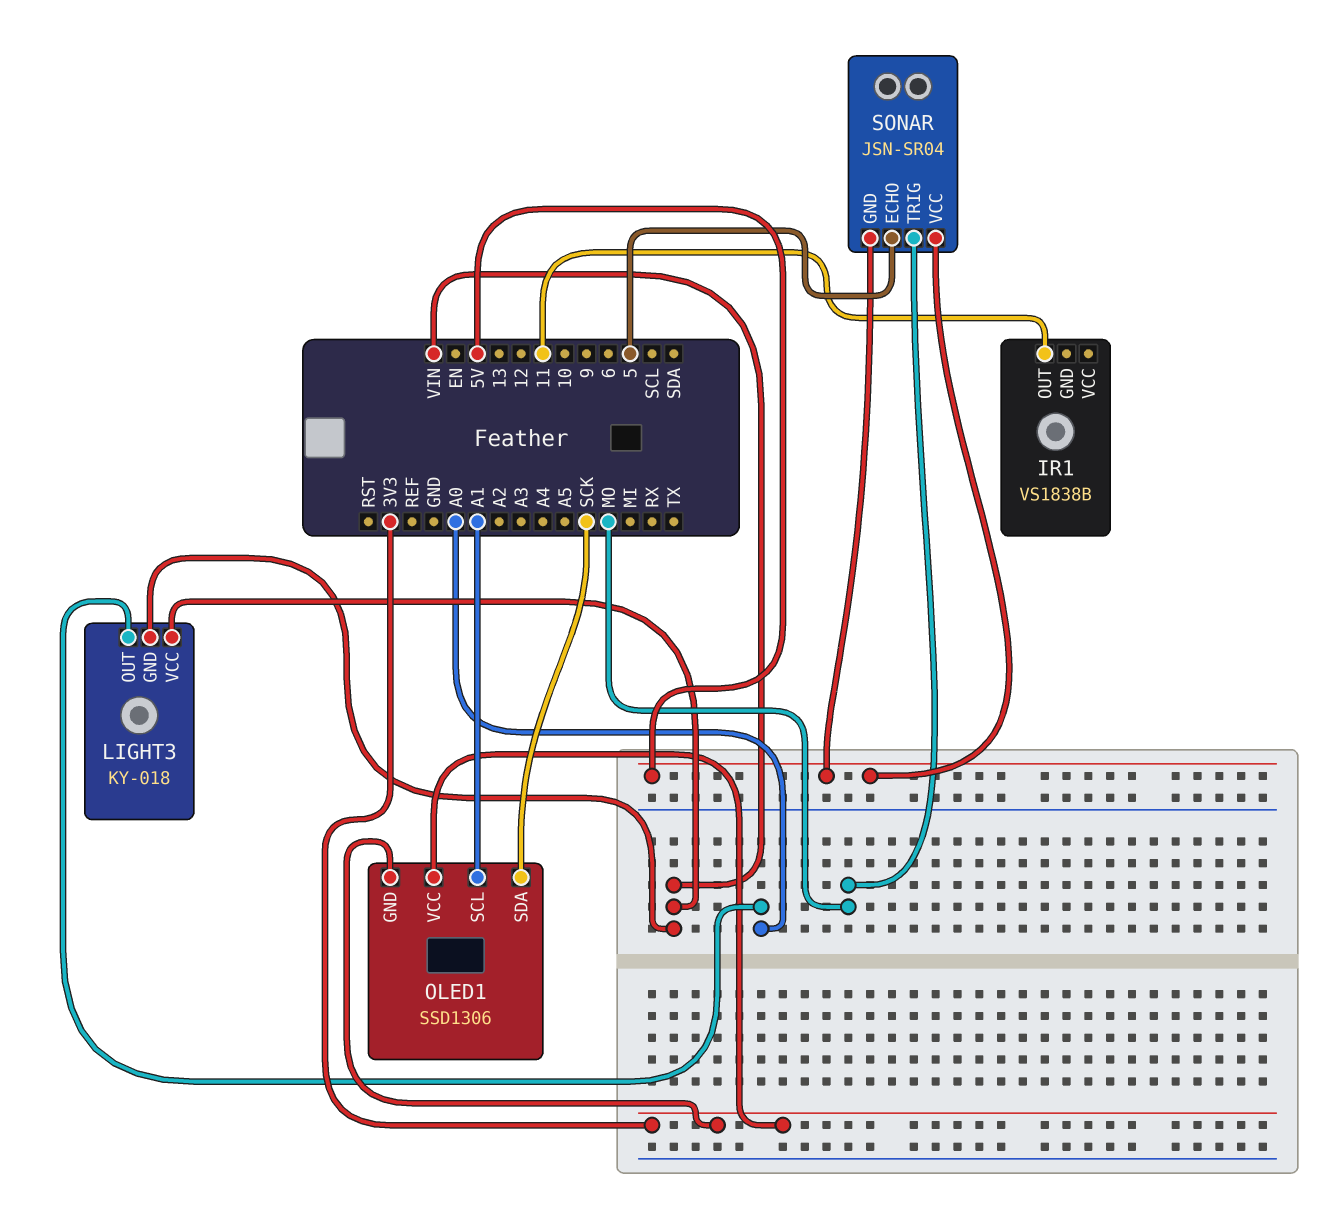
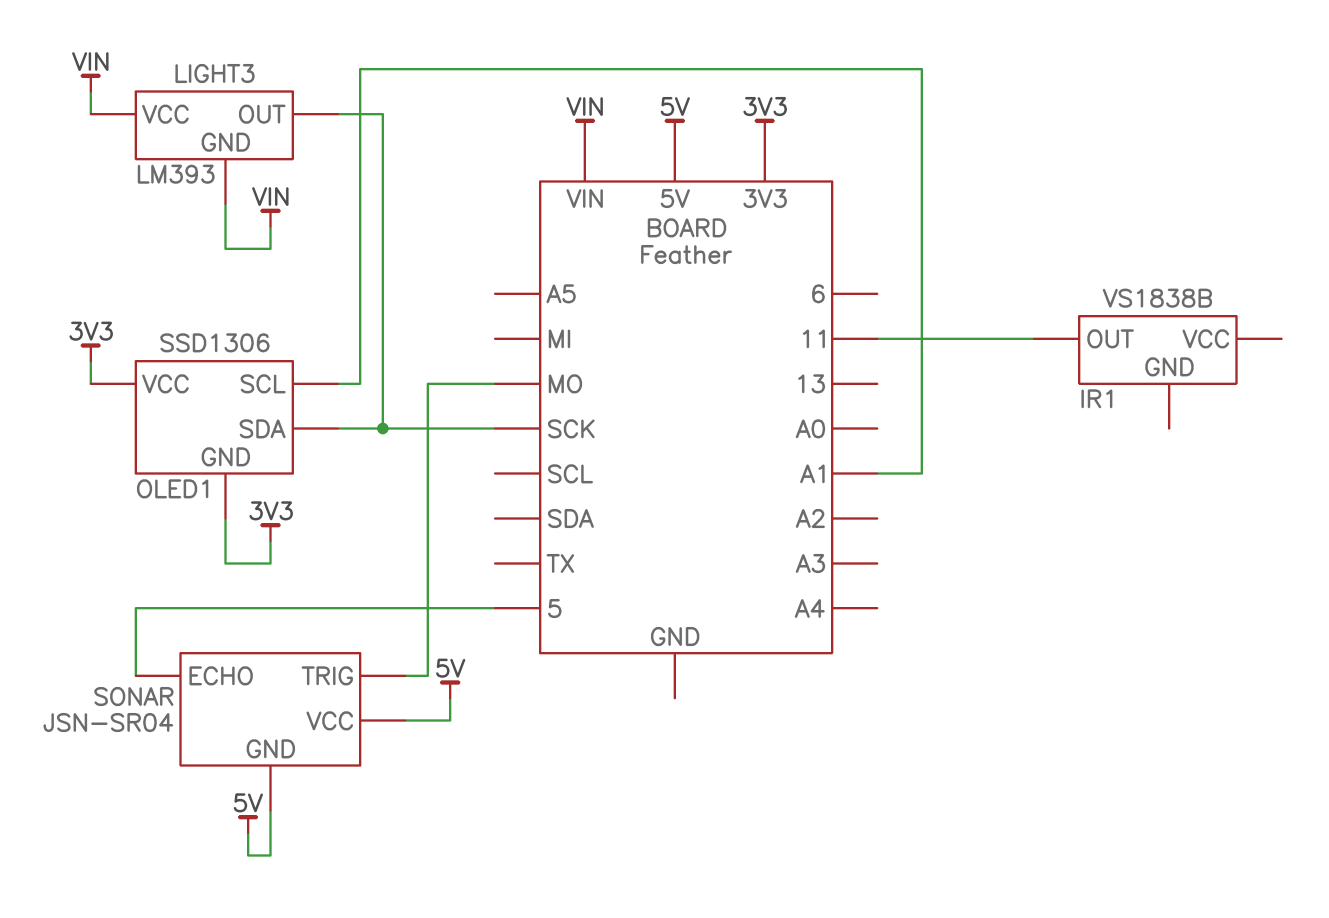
LIGHT3: KY-018 -> LM393
LIGHT3 pin OUT: A0 -> SCK

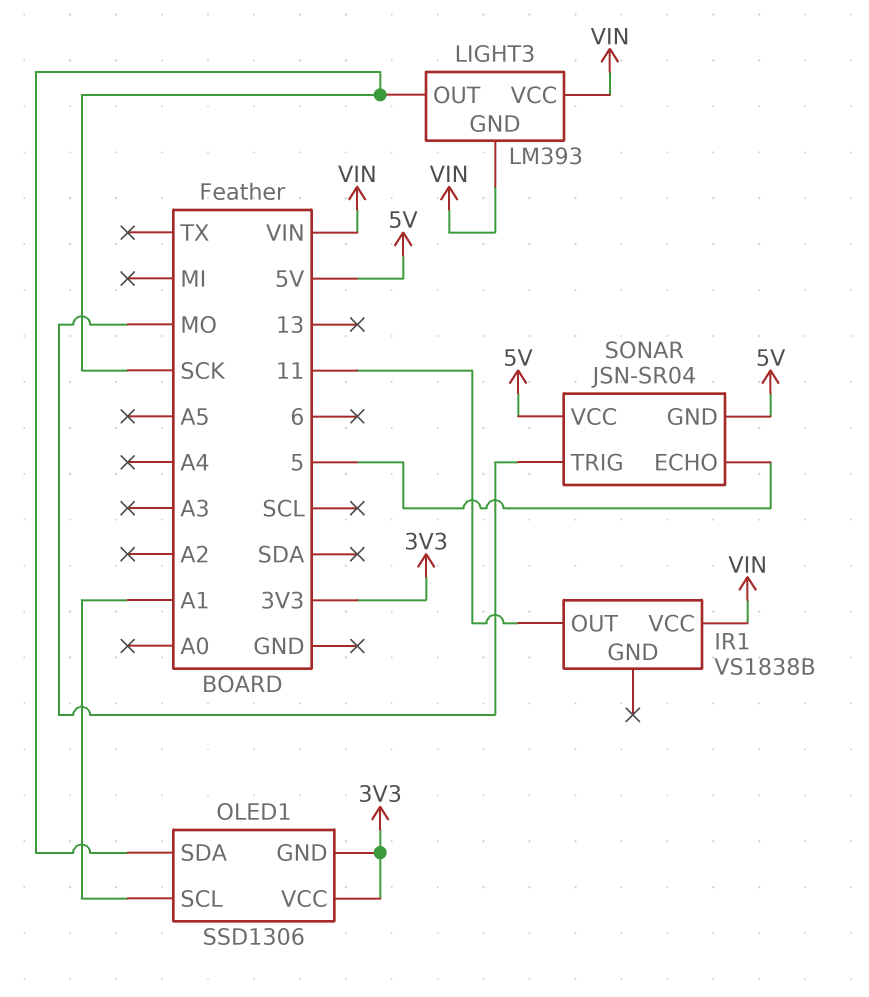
IR1 pin VCC: none -> VIN

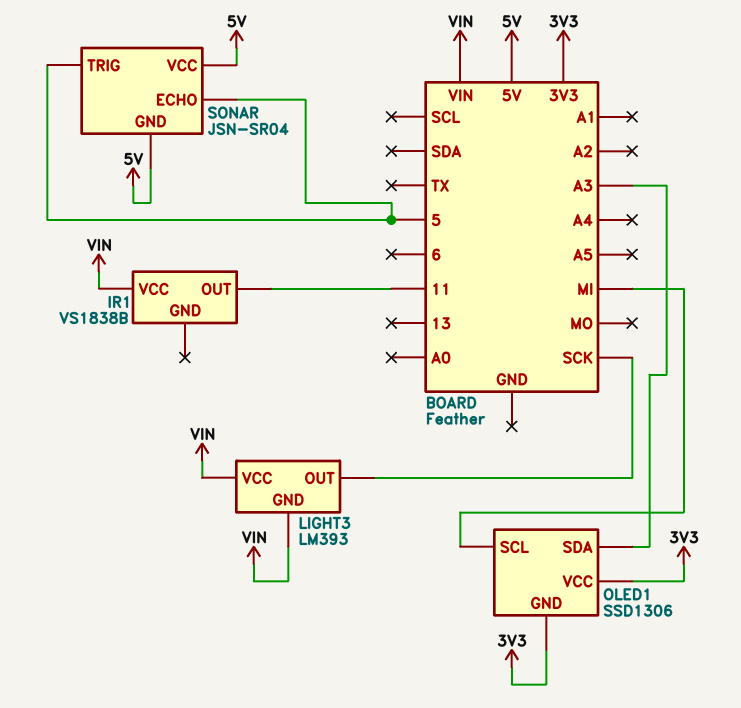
OLED1 pin SCL: A1 -> MI
OLED1 pin SDA: SCK -> A3
SONAR pin TRIG: MO -> 5

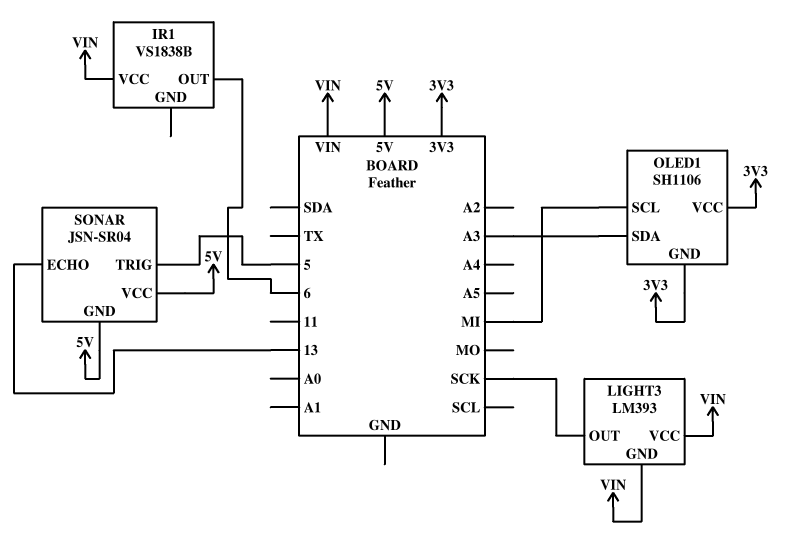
IR1 pin OUT: 11 -> 6
OLED1: SSD1306 -> SH1106
SONAR pin ECHO: 5 -> 13

